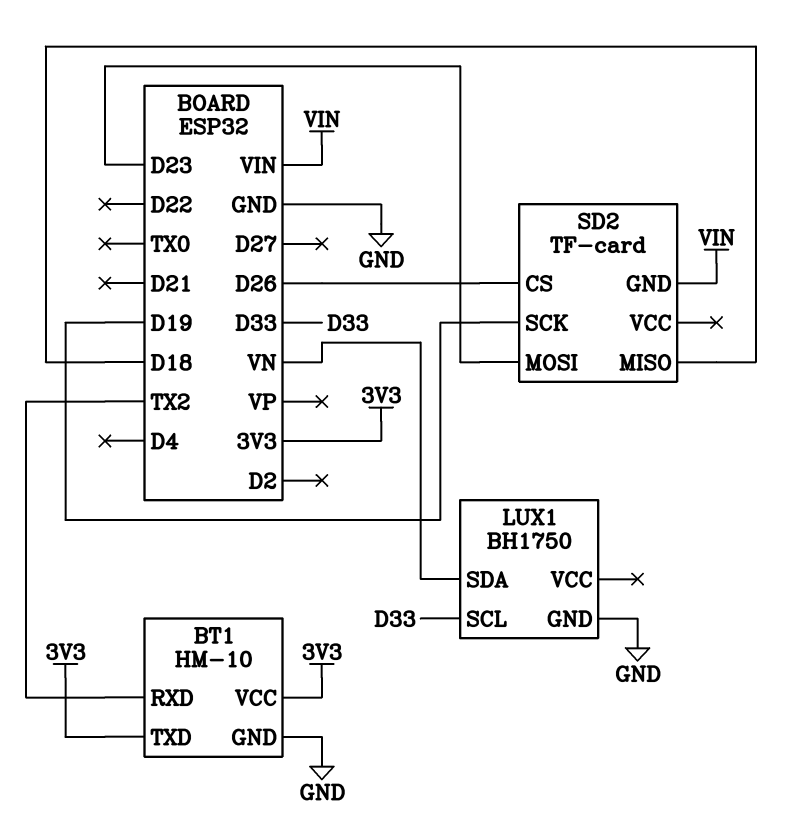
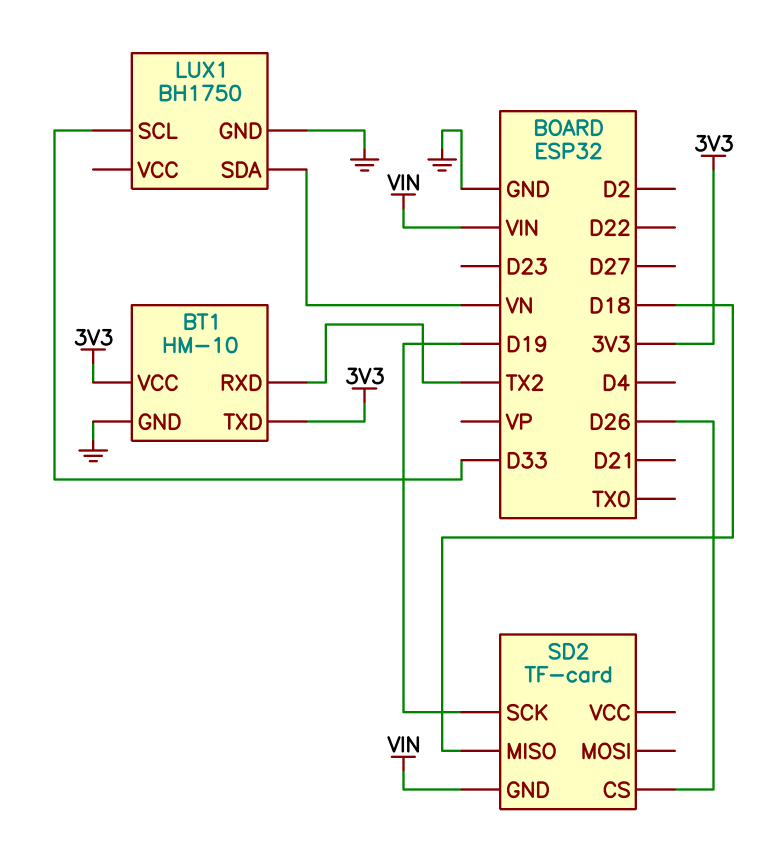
SD2 pin MOSI: D23 -> none

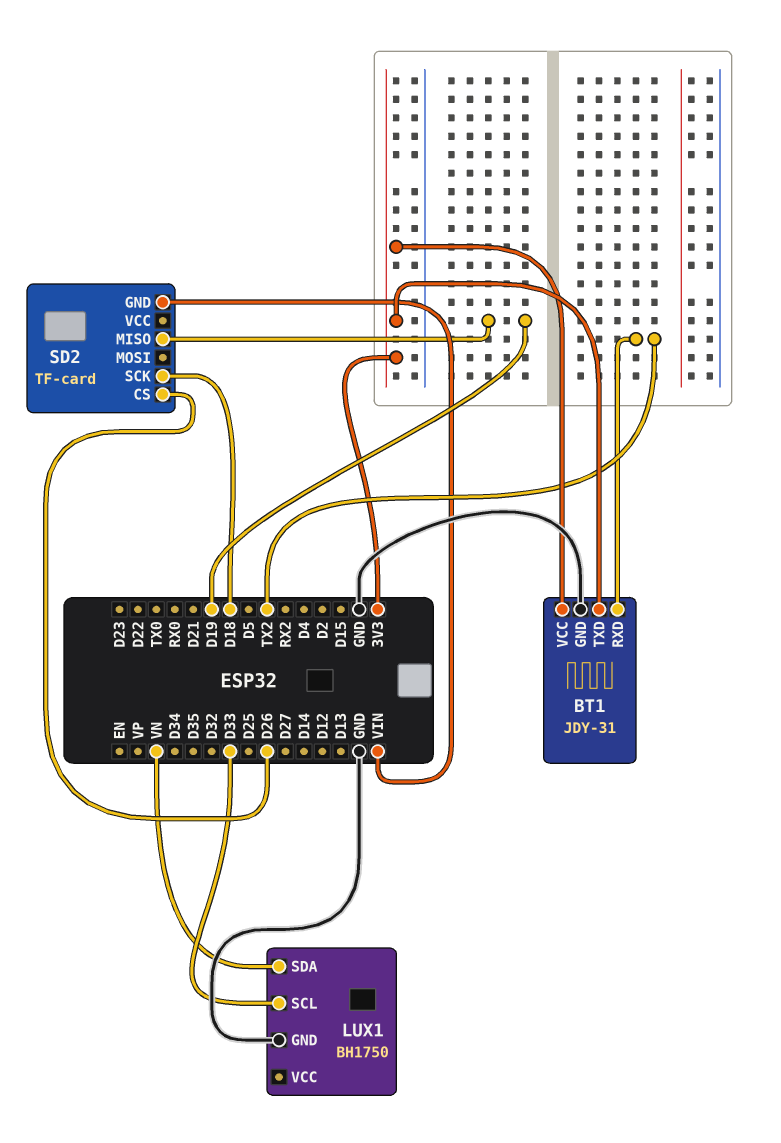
BT1: HM-10 -> JDY-31
SD2 pin MISO: D18 -> D19
SD2 pin SCK: D19 -> D18

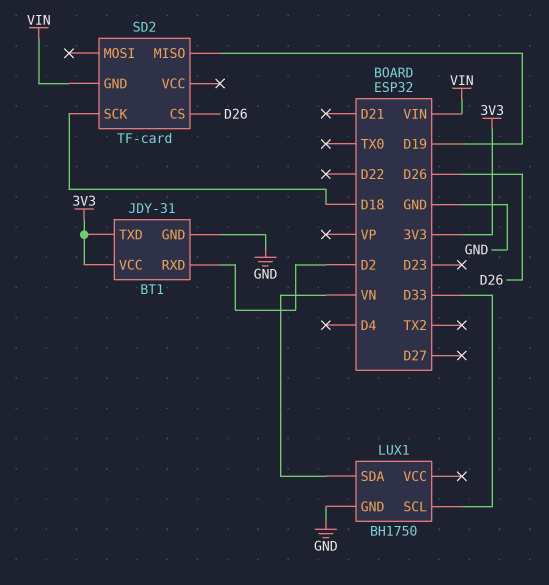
BT1 pin RXD: TX2 -> D2

